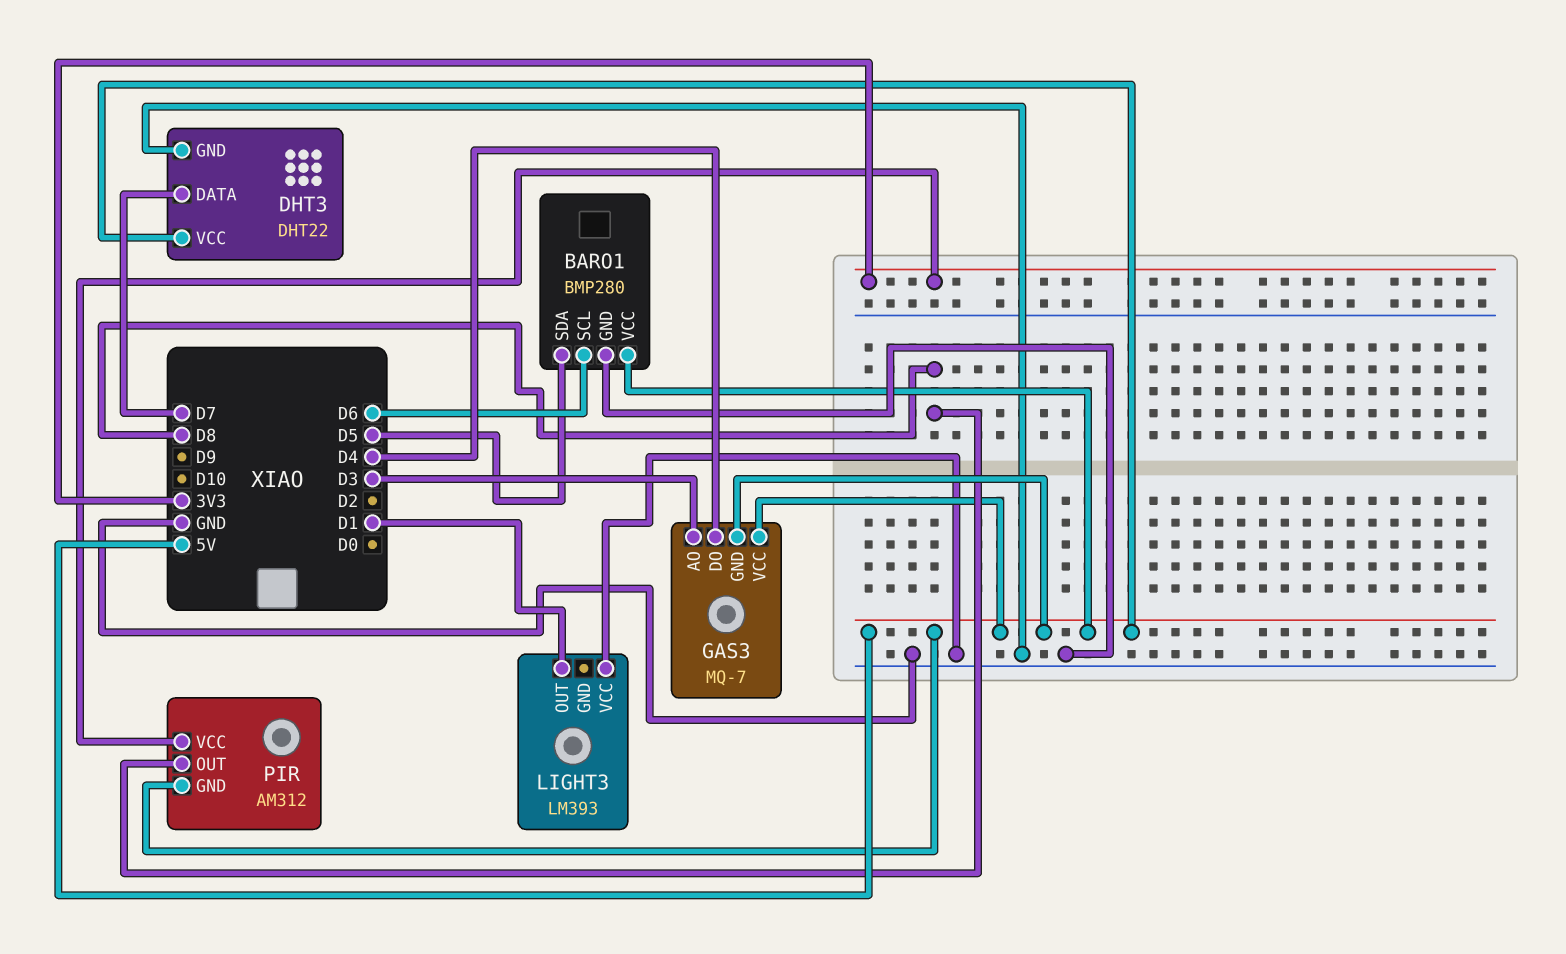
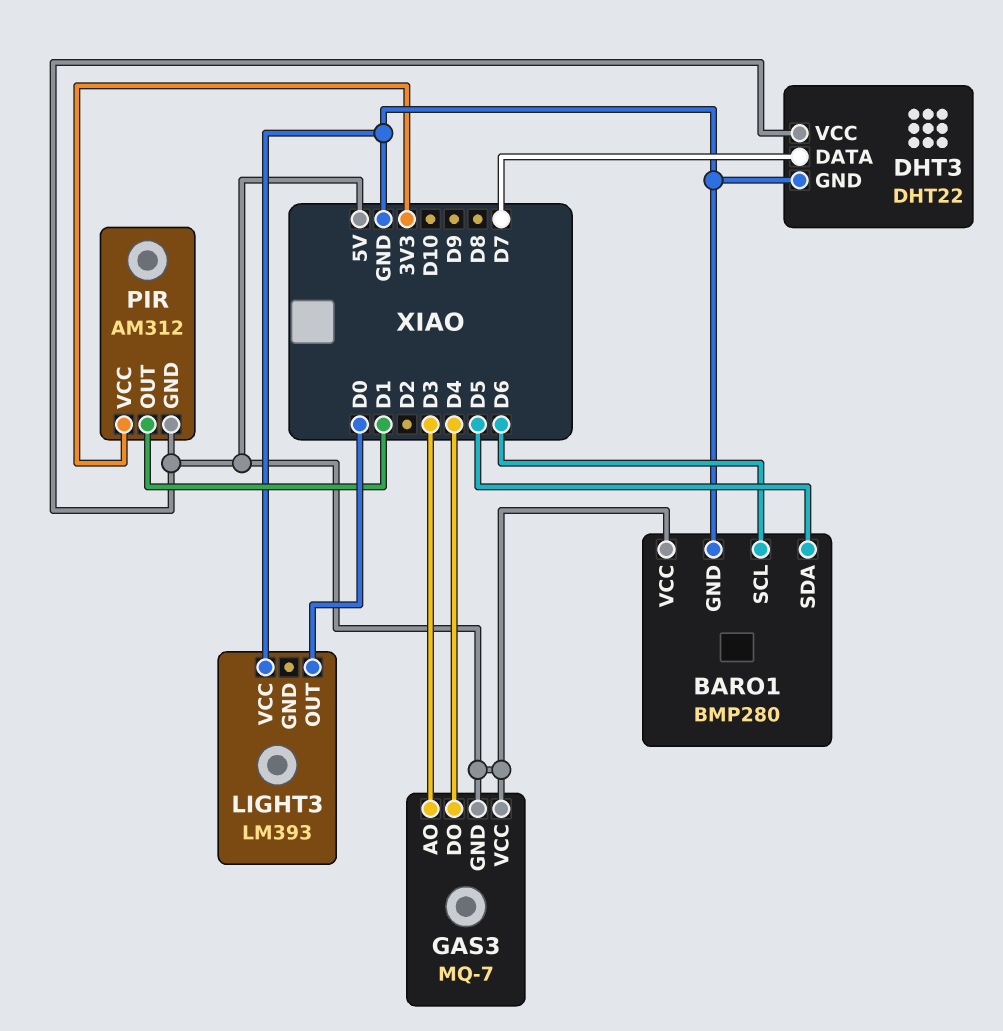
LIGHT3 pin OUT: D1 -> D0
PIR pin OUT: D8 -> D1

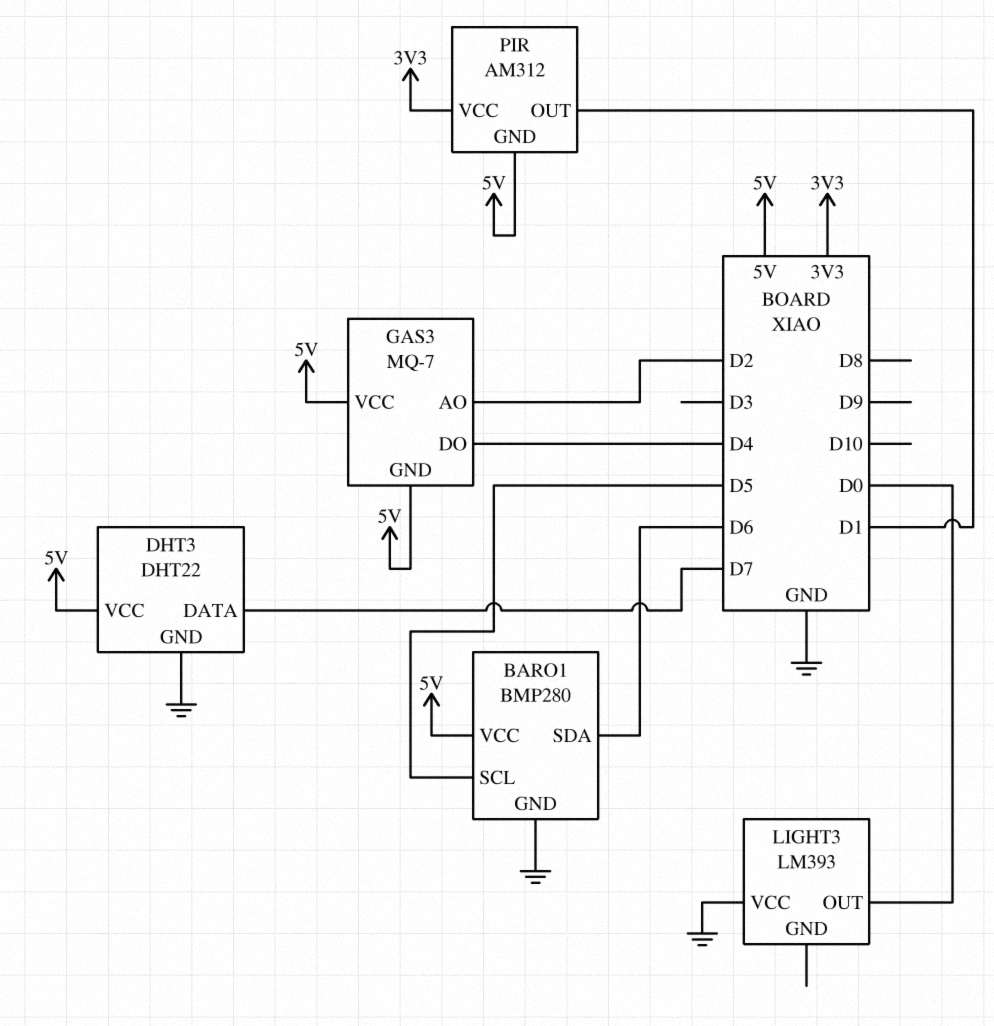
BARO1 pin SCL: D6 -> D5
BARO1 pin SDA: D5 -> D6
GAS3 pin AO: D3 -> D2

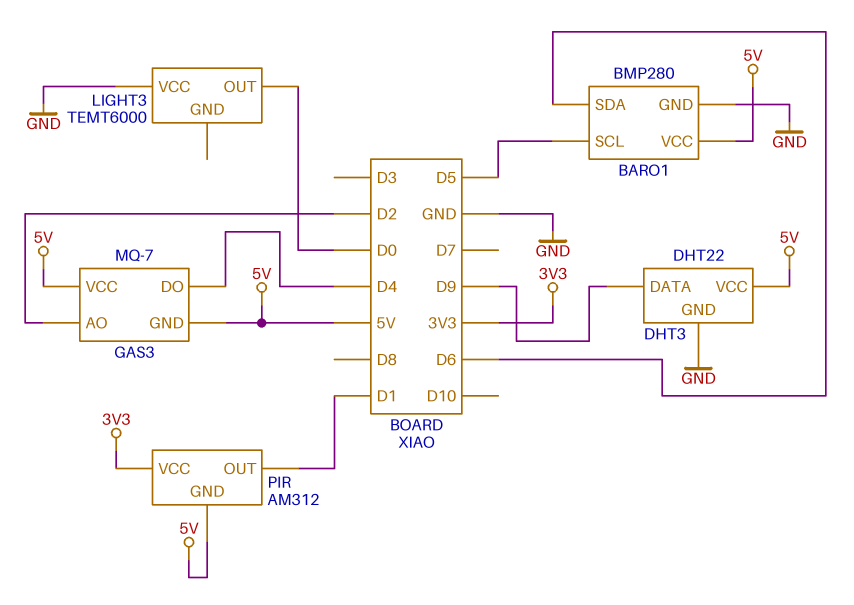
DHT3 pin DATA: D7 -> D9
LIGHT3: LM393 -> TEMT6000

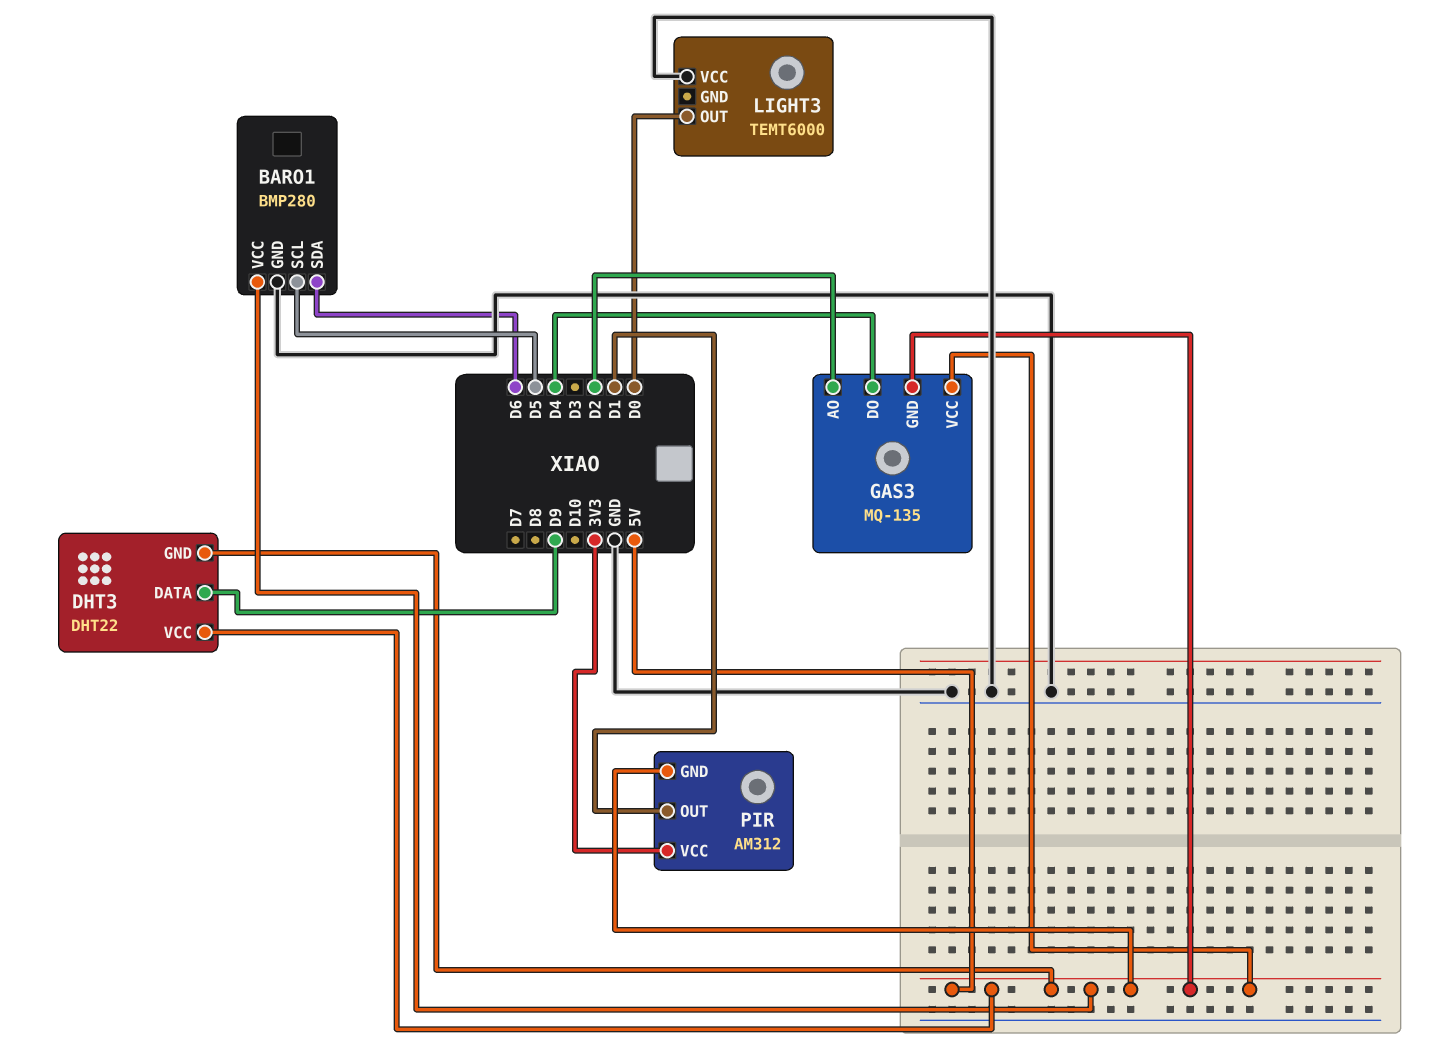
DHT3 pin GND: GND -> 5V
GAS3: MQ-7 -> MQ-135

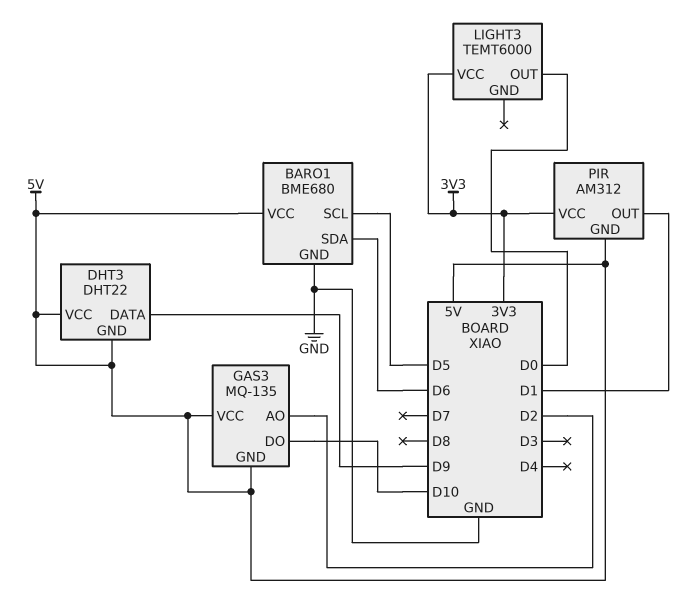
BARO1: BMP280 -> BME680
GAS3 pin DO: D4 -> D10
LIGHT3 pin VCC: GND -> 3V3

